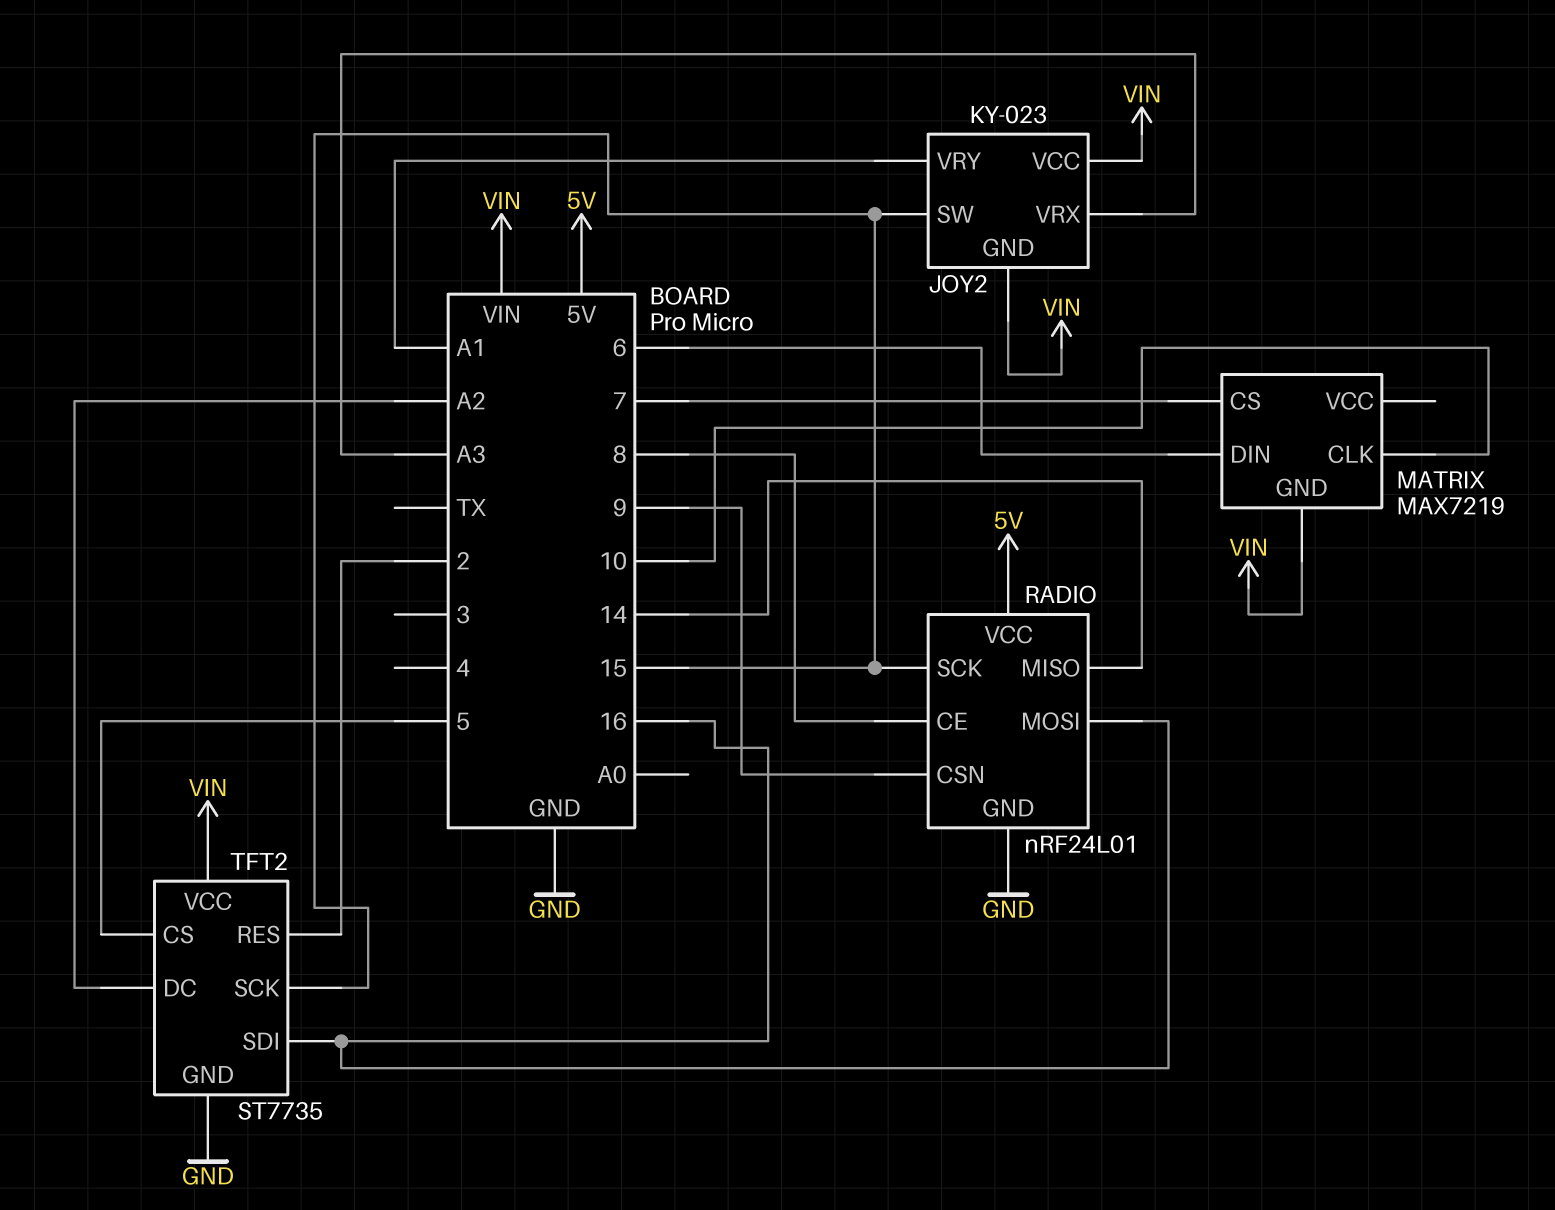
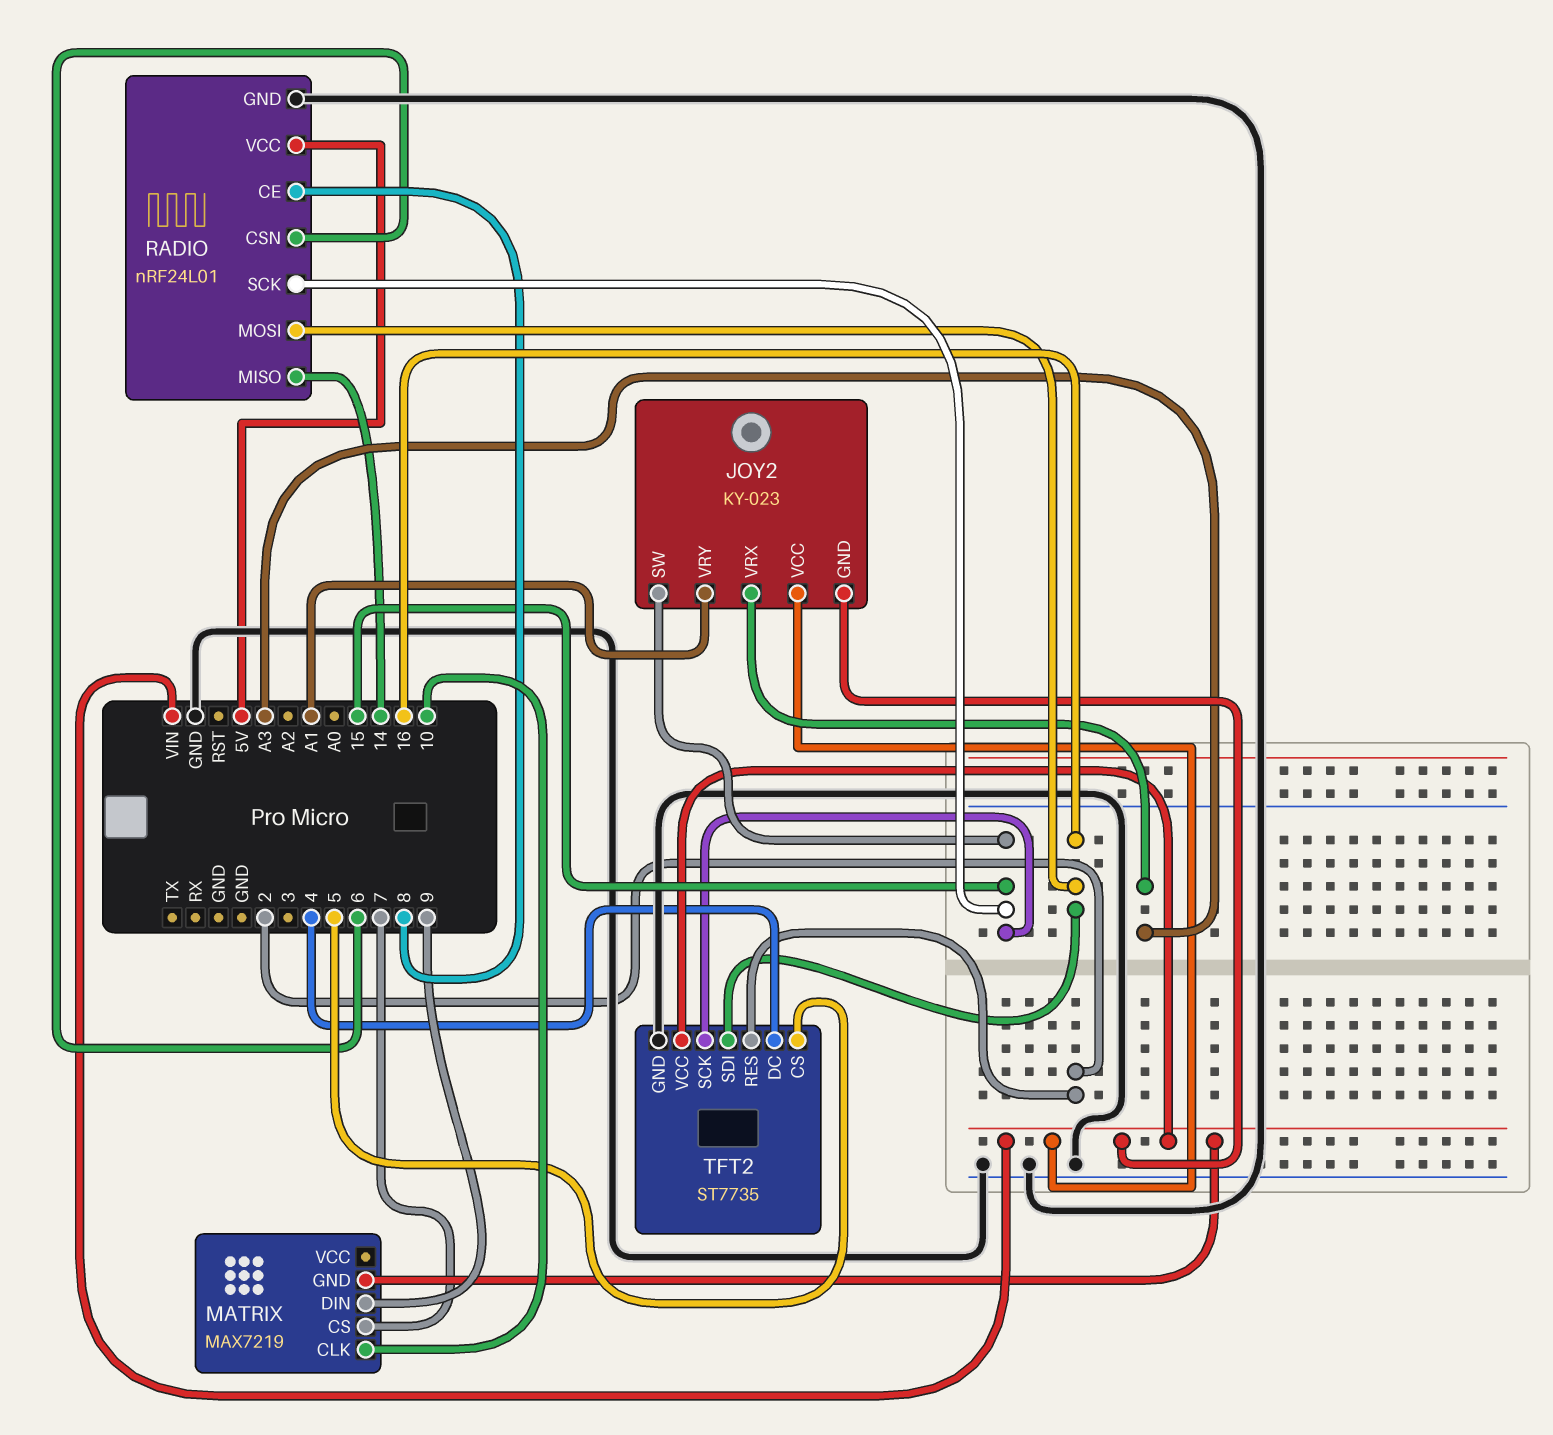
MATRIX pin DIN: 6 -> 9
RADIO pin CSN: 9 -> 6
TFT2 pin DC: A2 -> 4

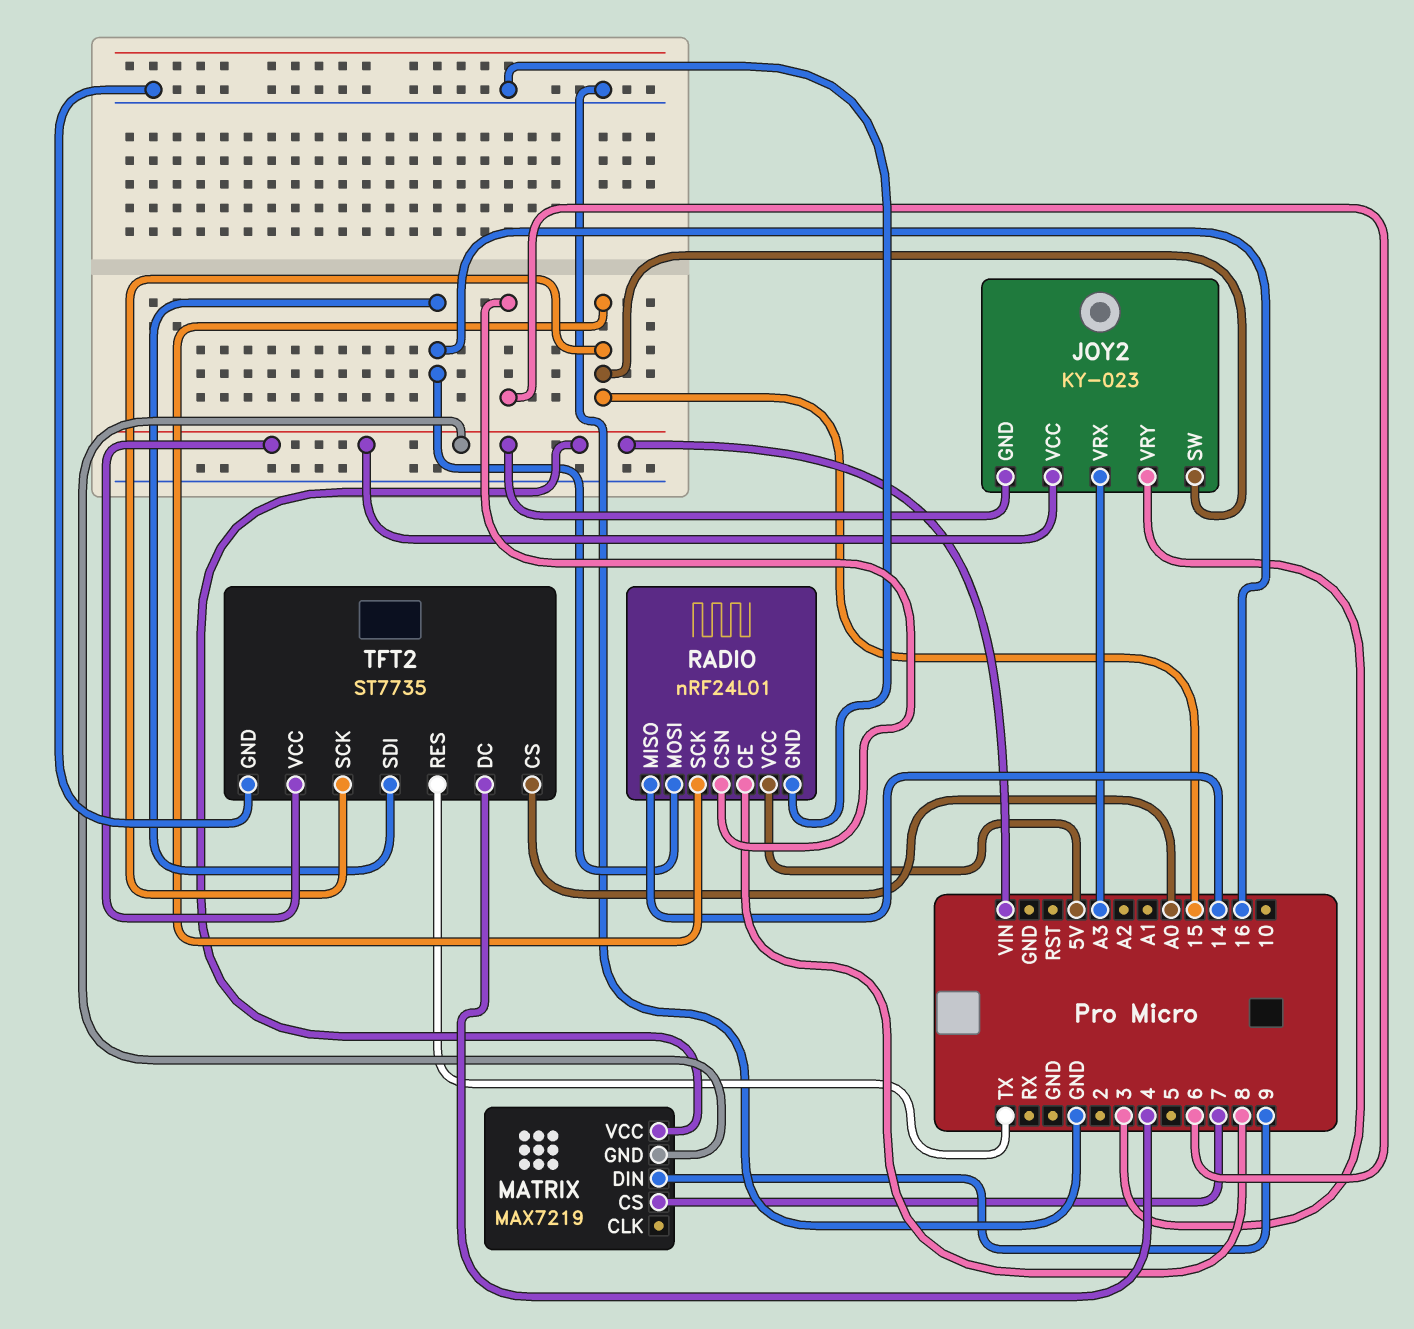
JOY2 pin VRY: A1 -> 3
MATRIX pin CLK: 10 -> none
MATRIX pin VCC: none -> VIN
TFT2 pin CS: 5 -> A0
TFT2 pin RES: 2 -> TX

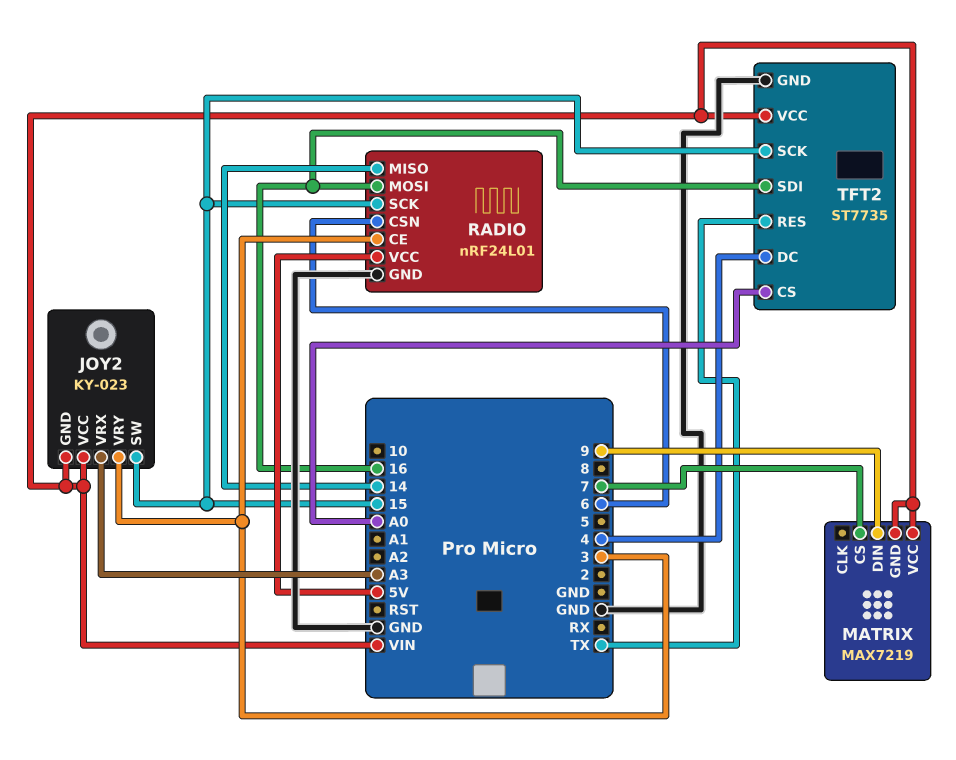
RADIO pin CE: 8 -> 3

